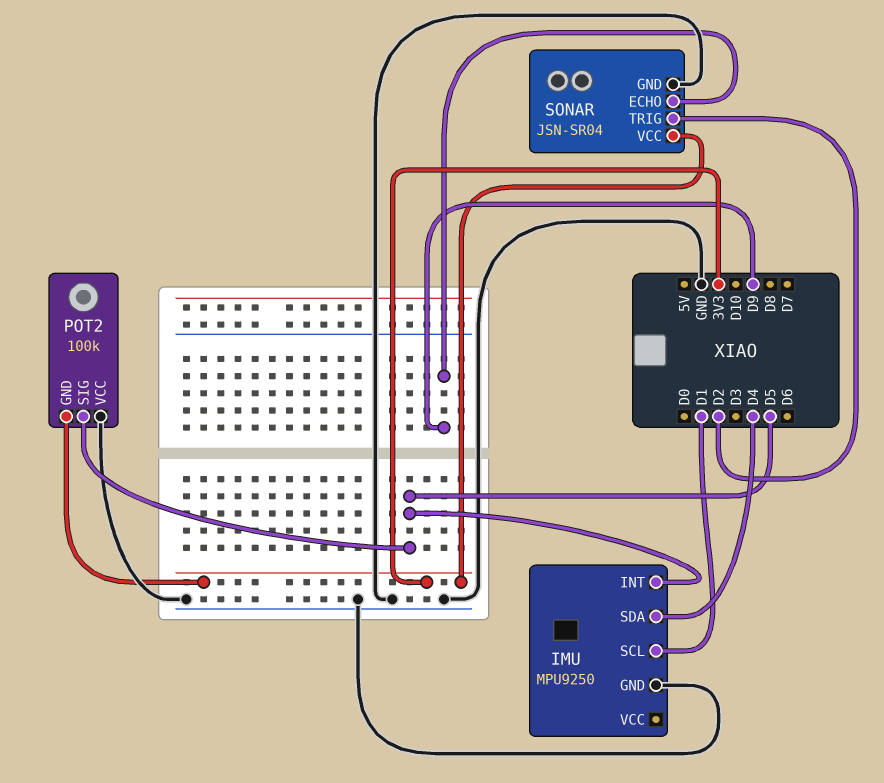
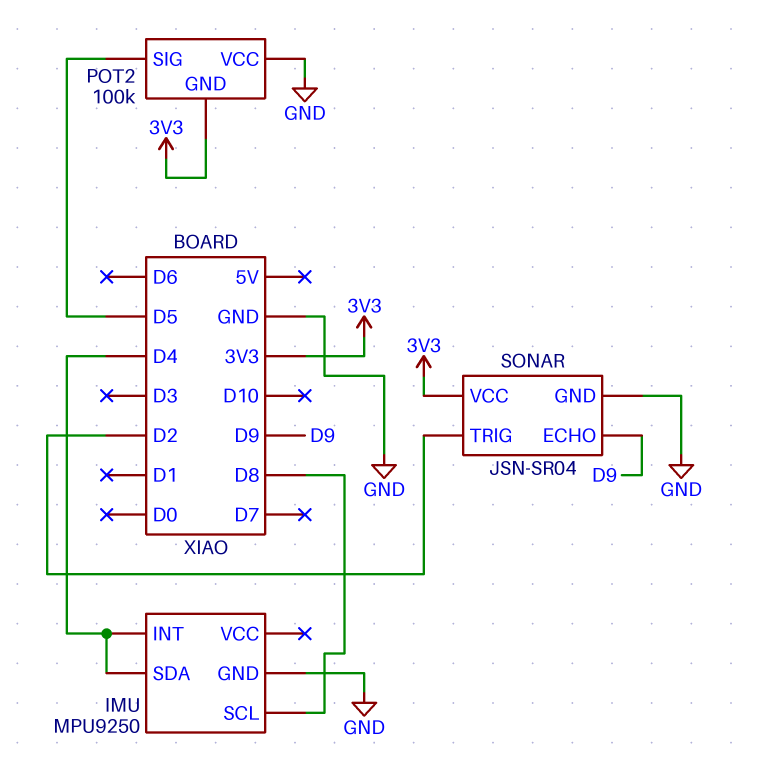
IMU pin INT: D5 -> D4
IMU pin SCL: D1 -> D8

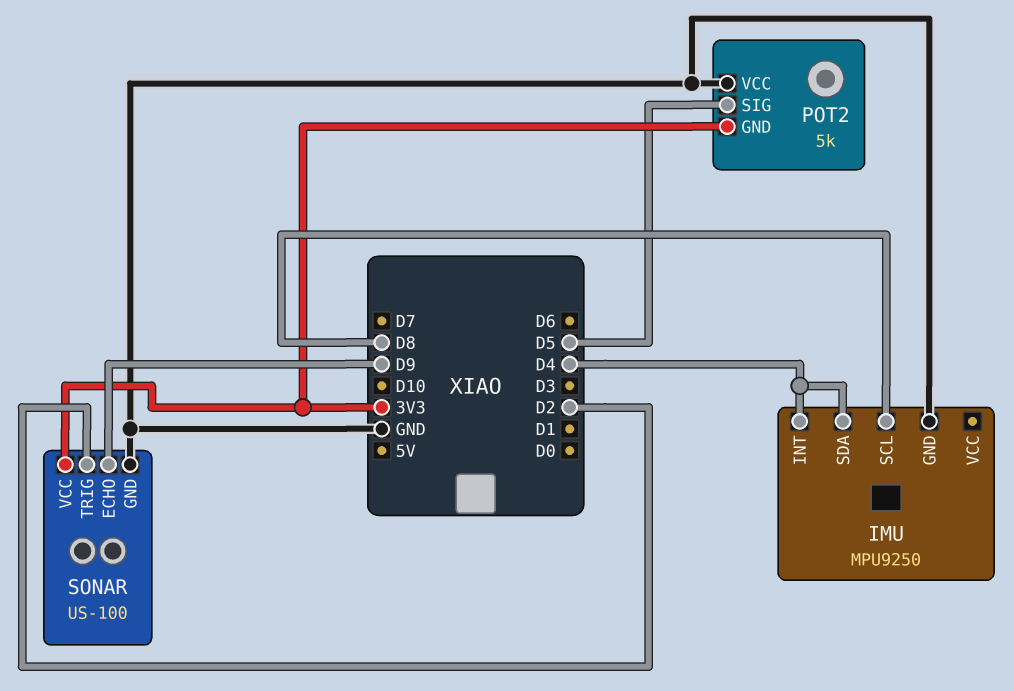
POT2: 100k -> 5k
SONAR: JSN-SR04 -> US-100

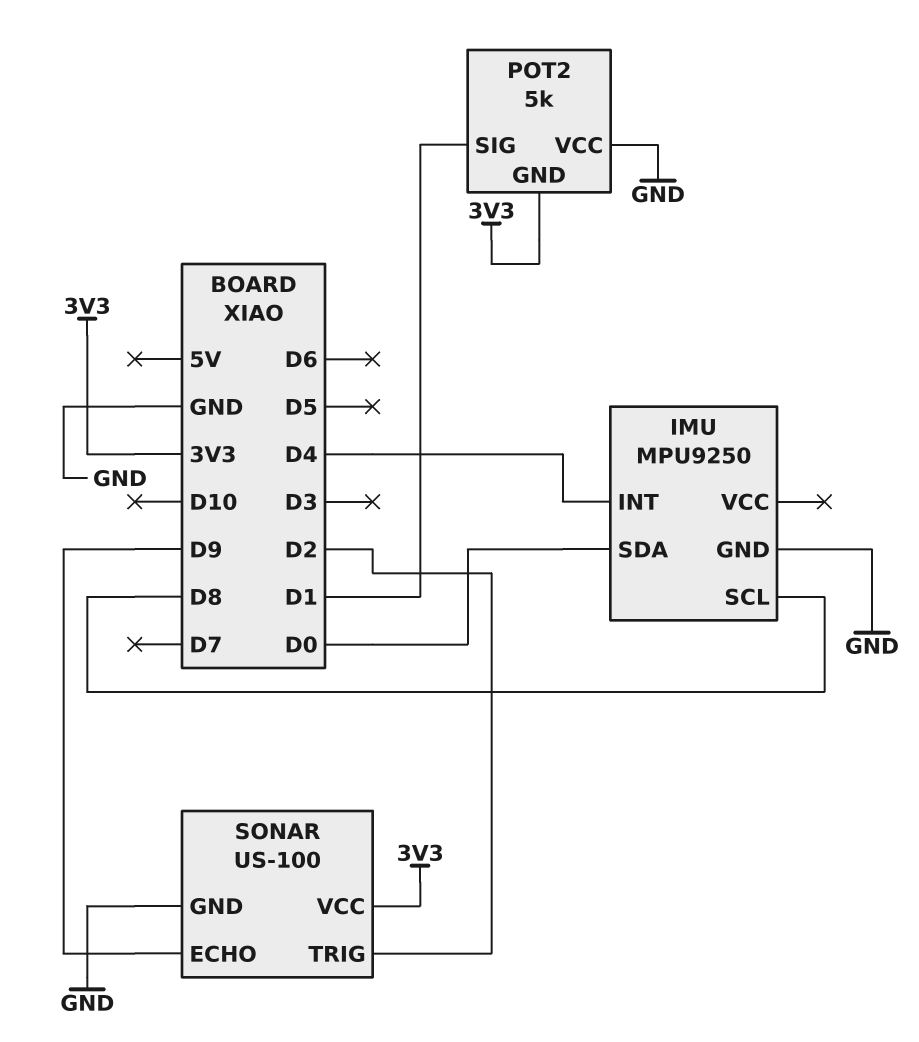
IMU pin SDA: D4 -> D0
POT2 pin SIG: D5 -> D1

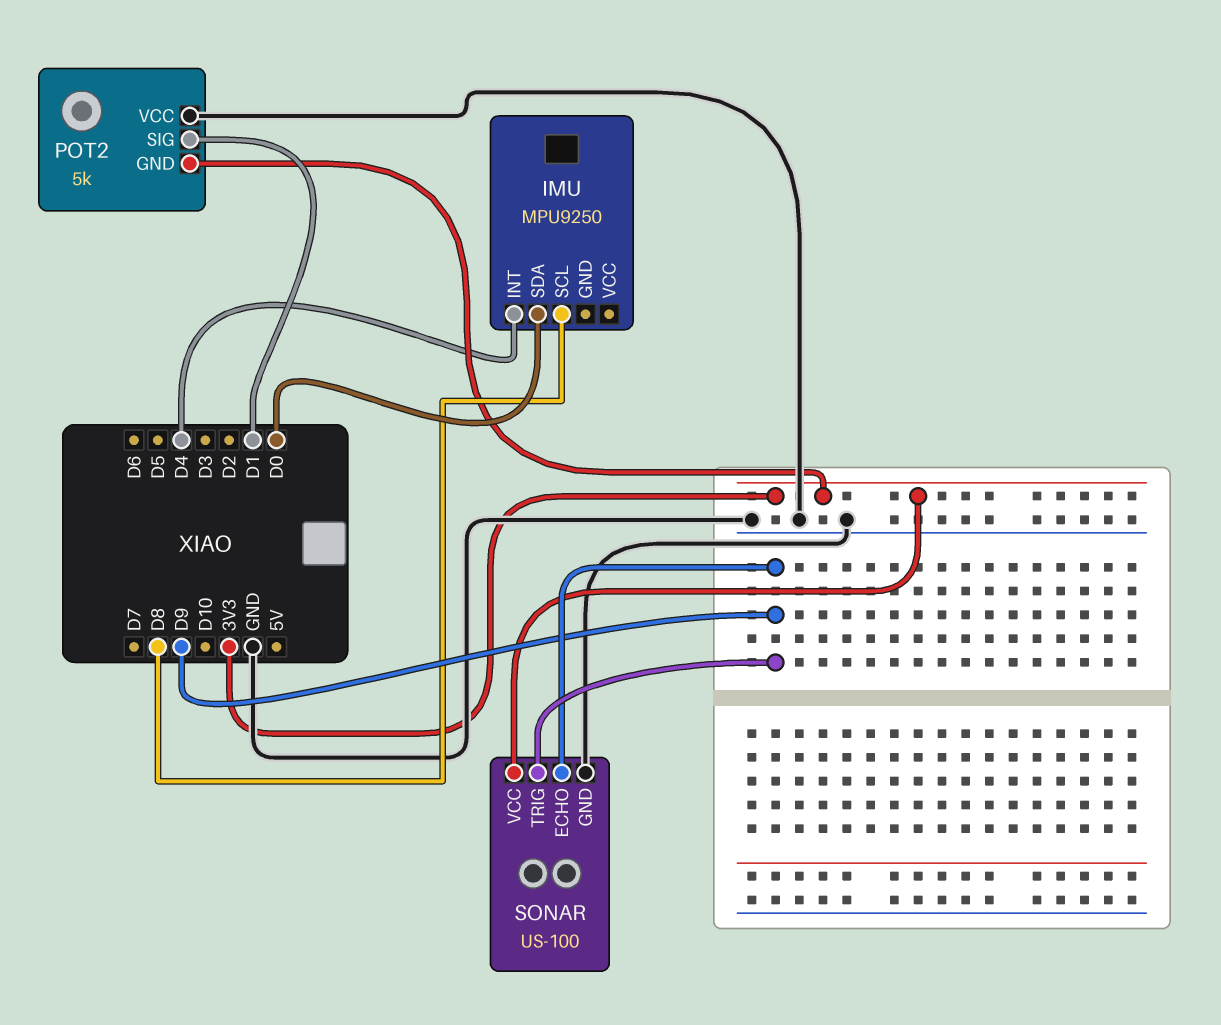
IMU pin GND: GND -> none
SONAR pin TRIG: D2 -> D9

